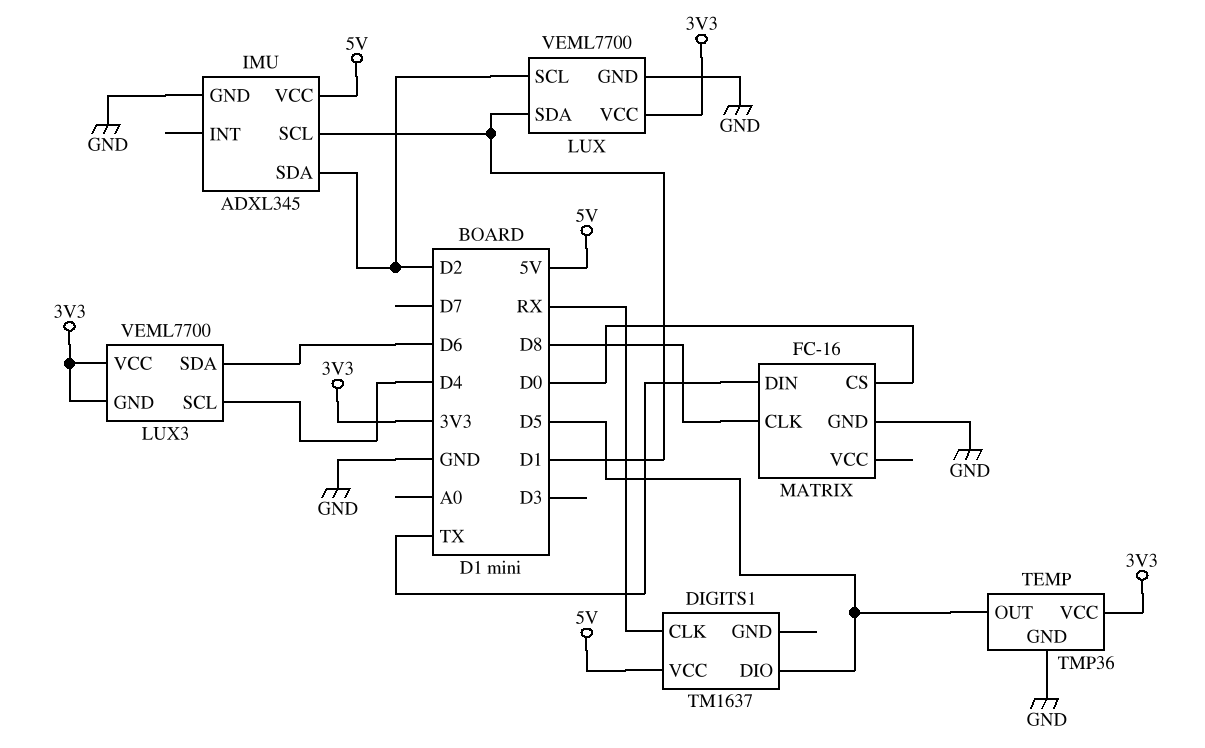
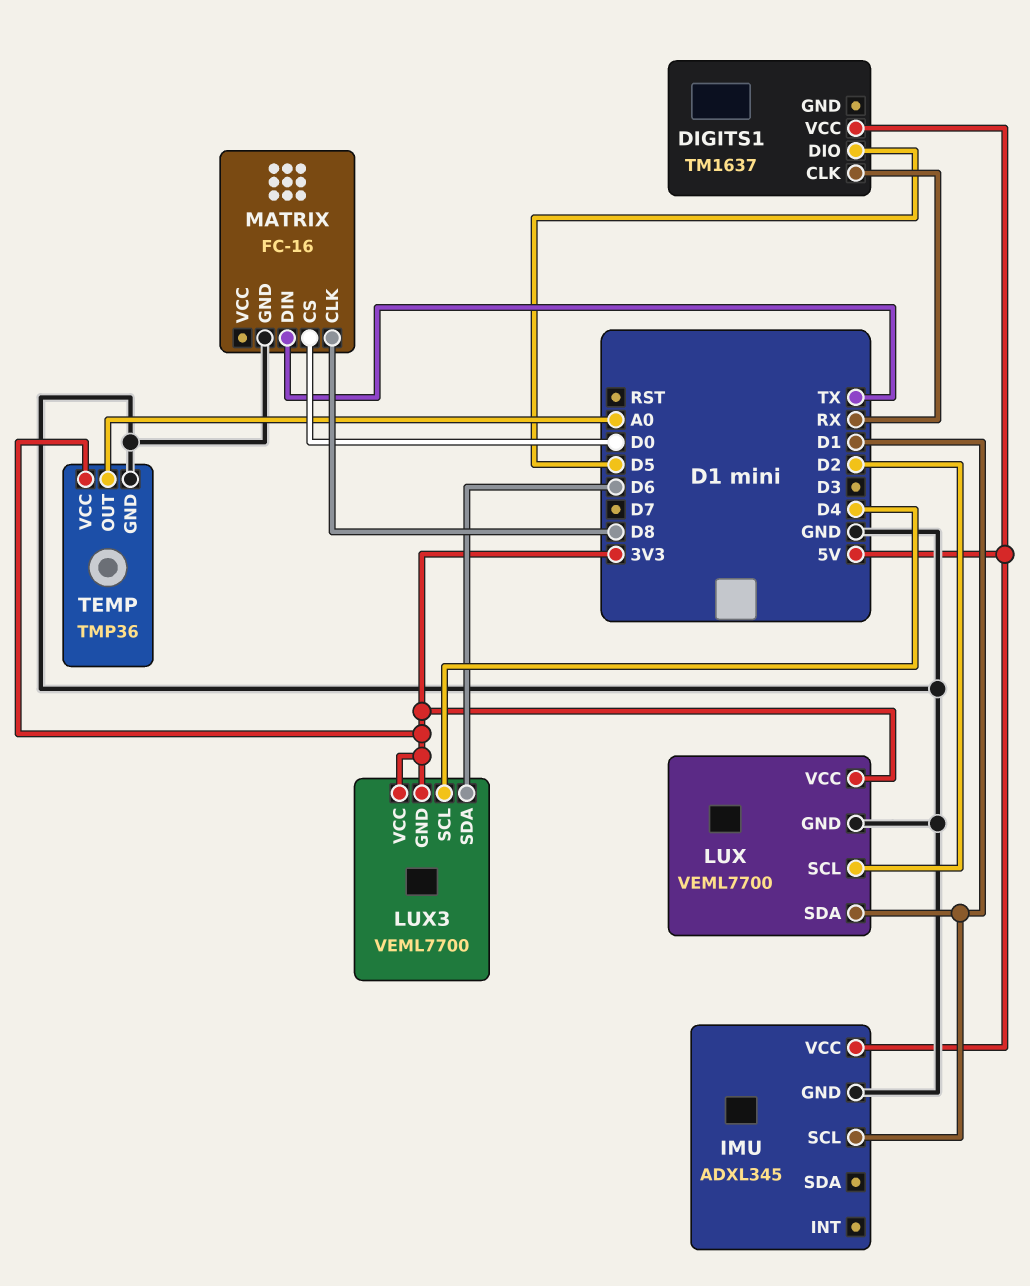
IMU pin SDA: D2 -> none
TEMP pin OUT: D5 -> A0

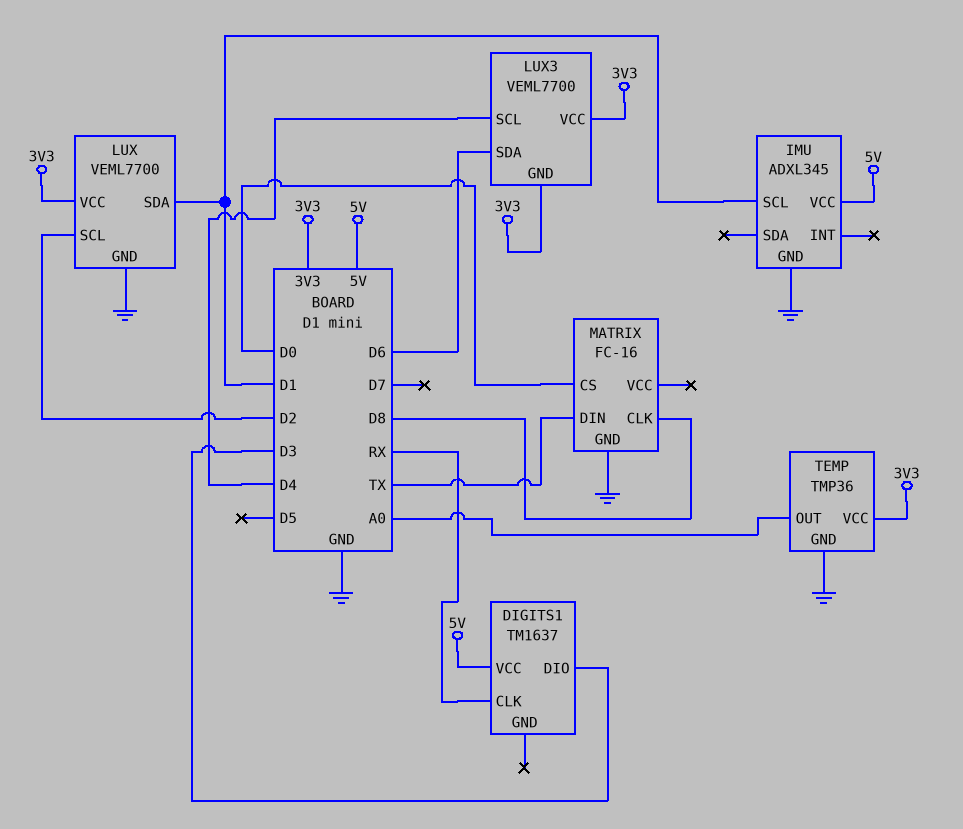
DIGITS1 pin DIO: D5 -> D3

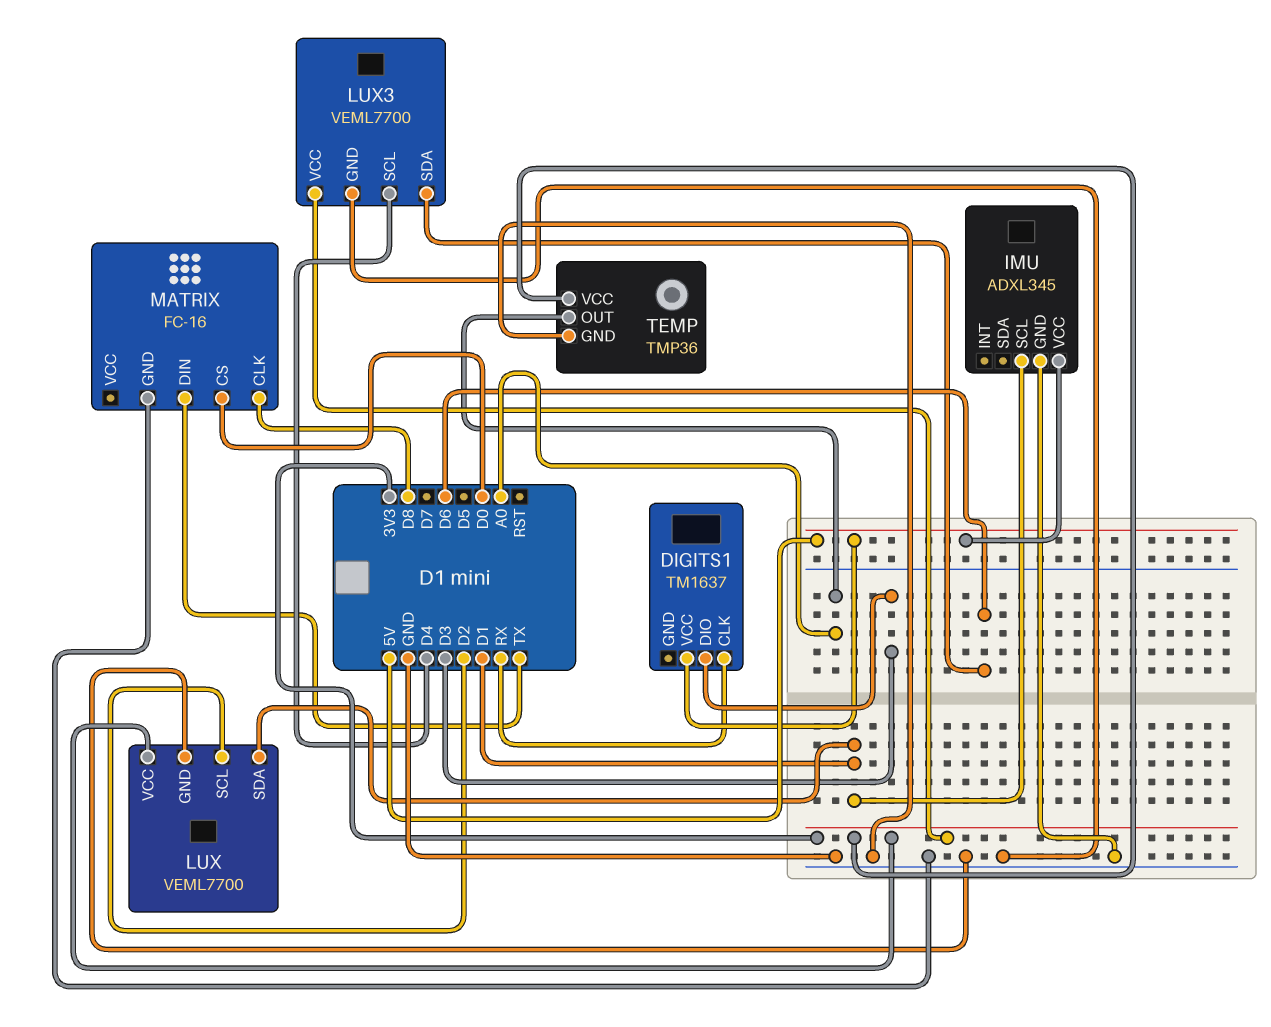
LUX3 pin GND: 3V3 -> GND

